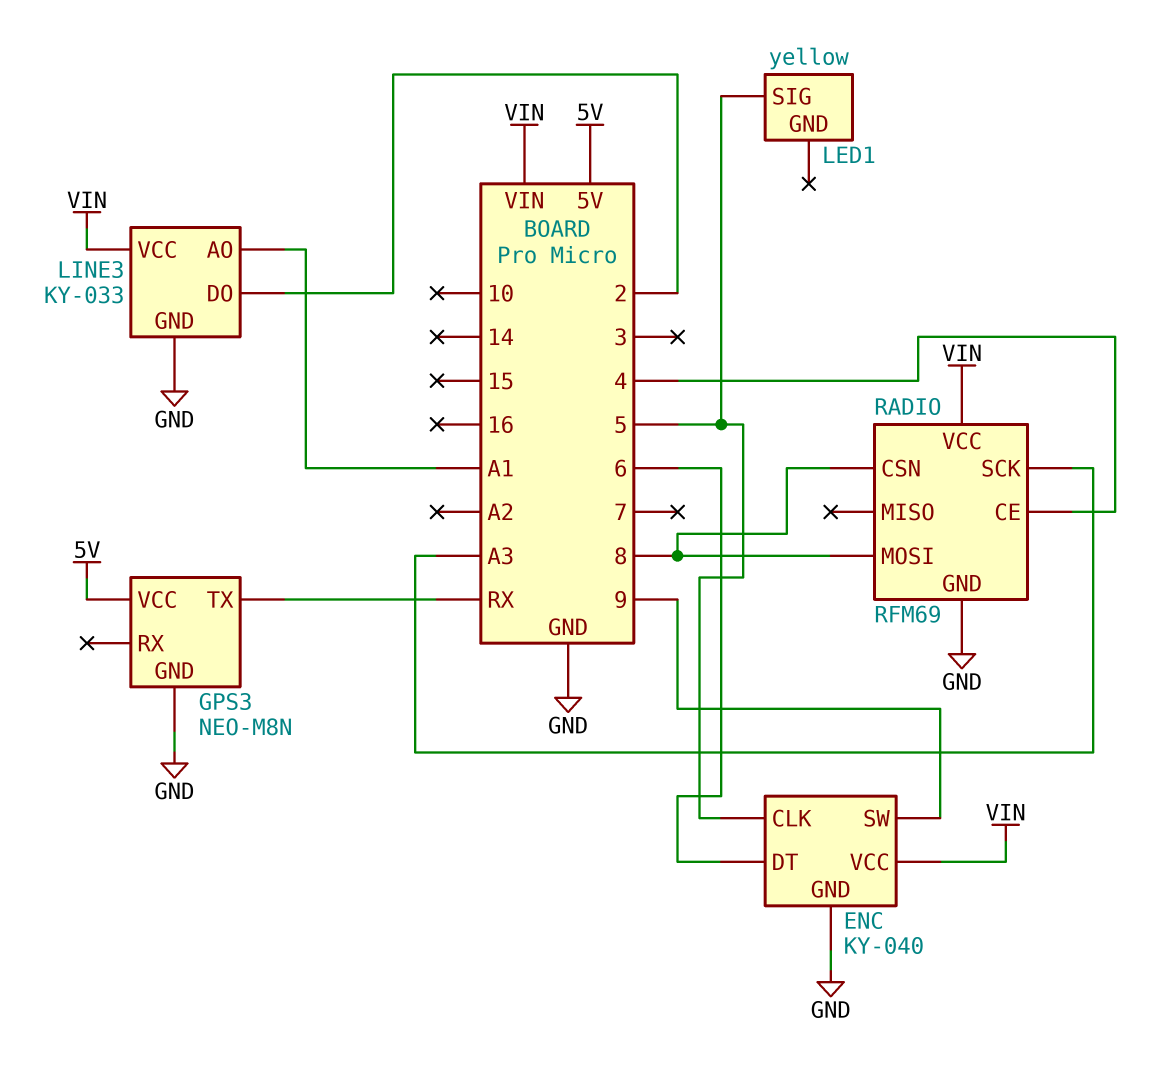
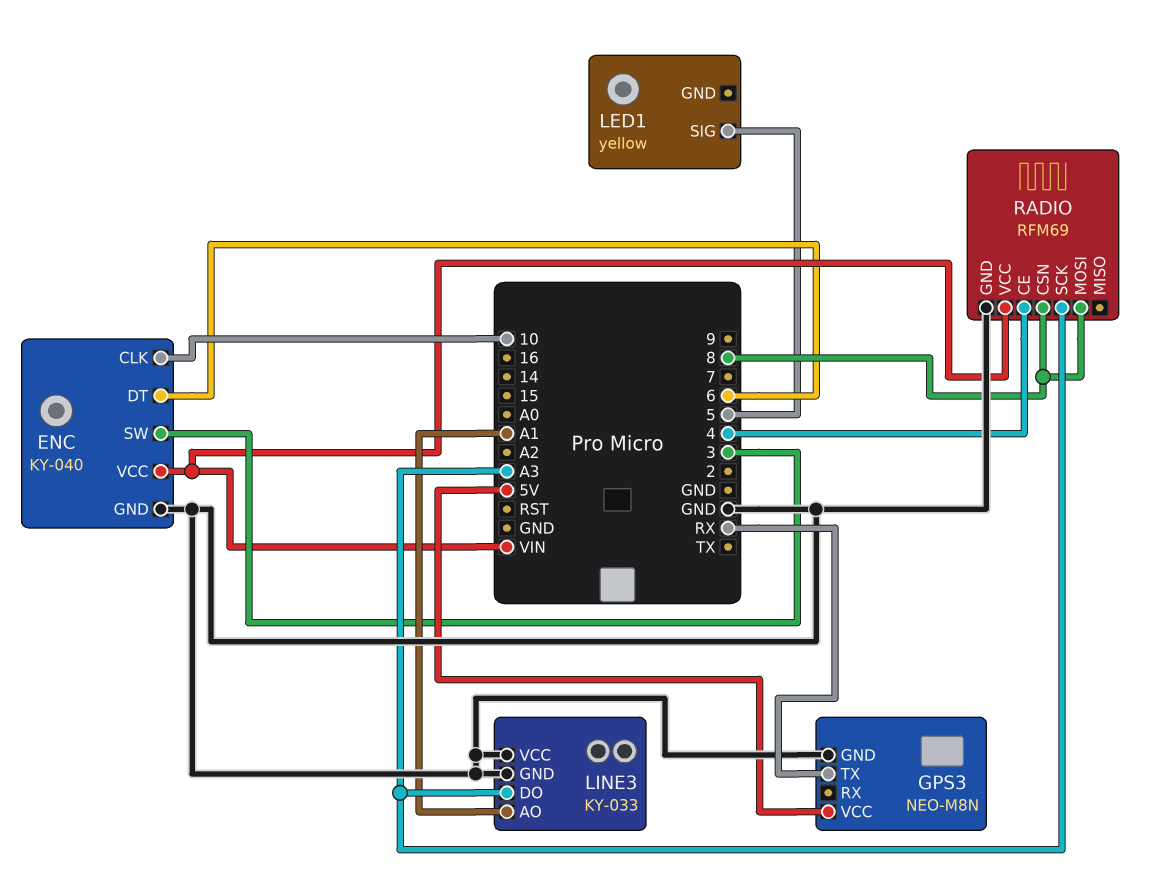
ENC pin CLK: 5 -> 10
ENC pin SW: 9 -> 3
LINE3 pin DO: 2 -> A3
LINE3 pin VCC: VIN -> GND

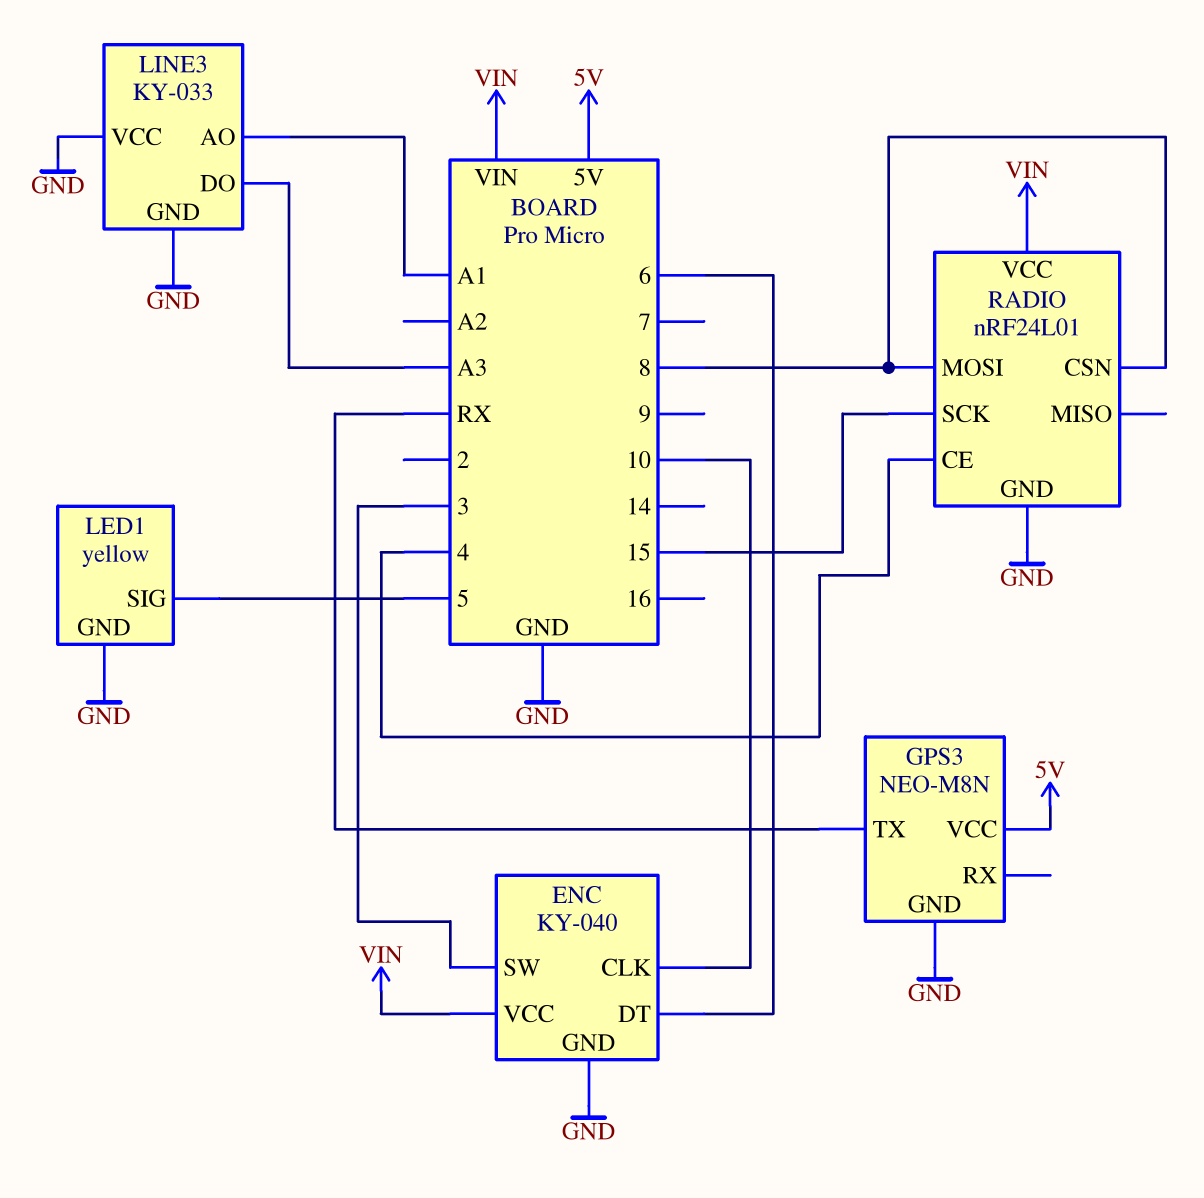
LED1 pin GND: none -> GND
RADIO: RFM69 -> nRF24L01
RADIO pin SCK: A3 -> 15

